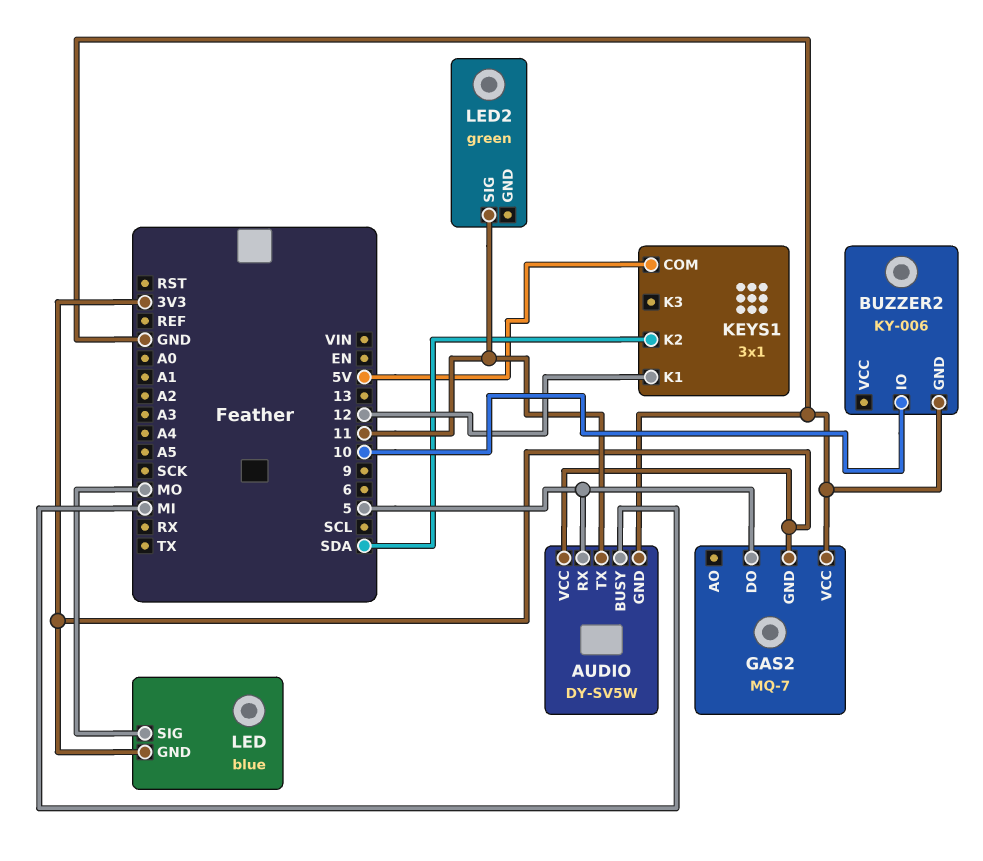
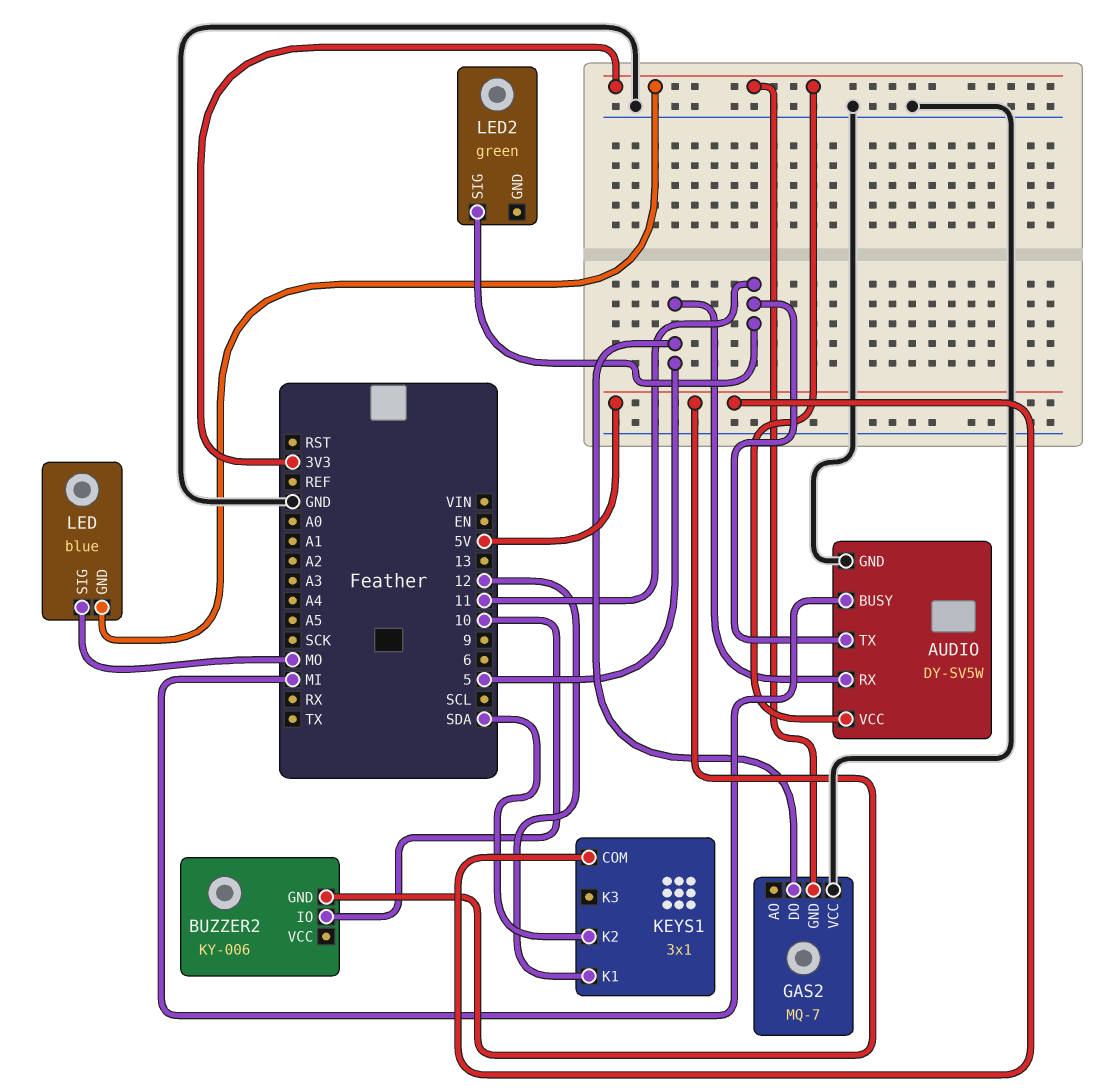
BUZZER2 pin GND: GND -> 5V

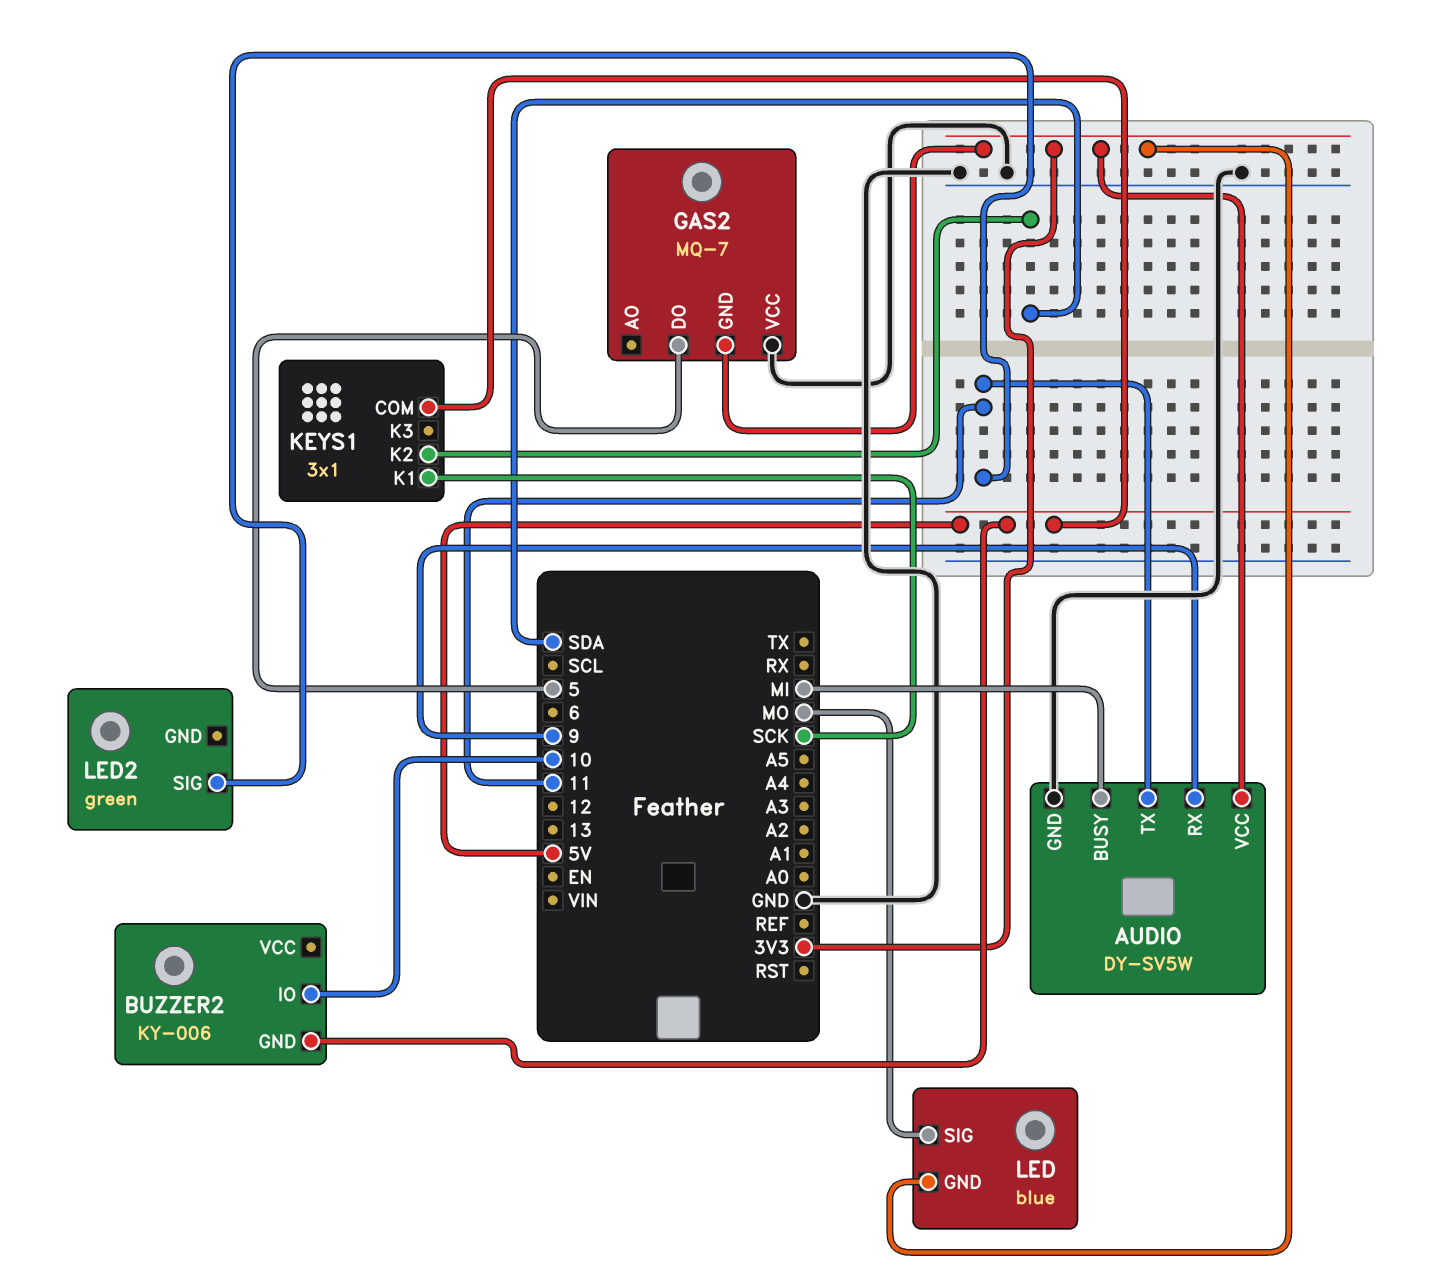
AUDIO pin RX: 5 -> 9
KEYS1 pin K1: 12 -> SCK

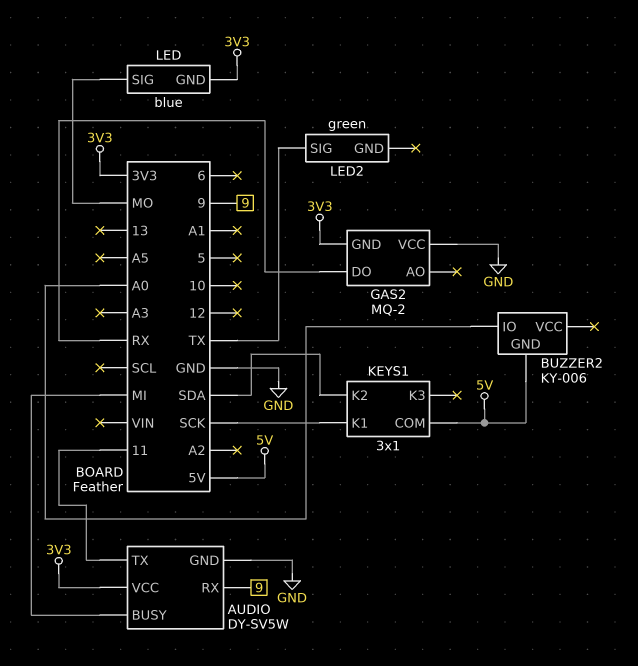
BUZZER2 pin IO: 10 -> A0
GAS2: MQ-7 -> MQ-2
GAS2 pin DO: 5 -> RX
LED2 pin SIG: 11 -> TX

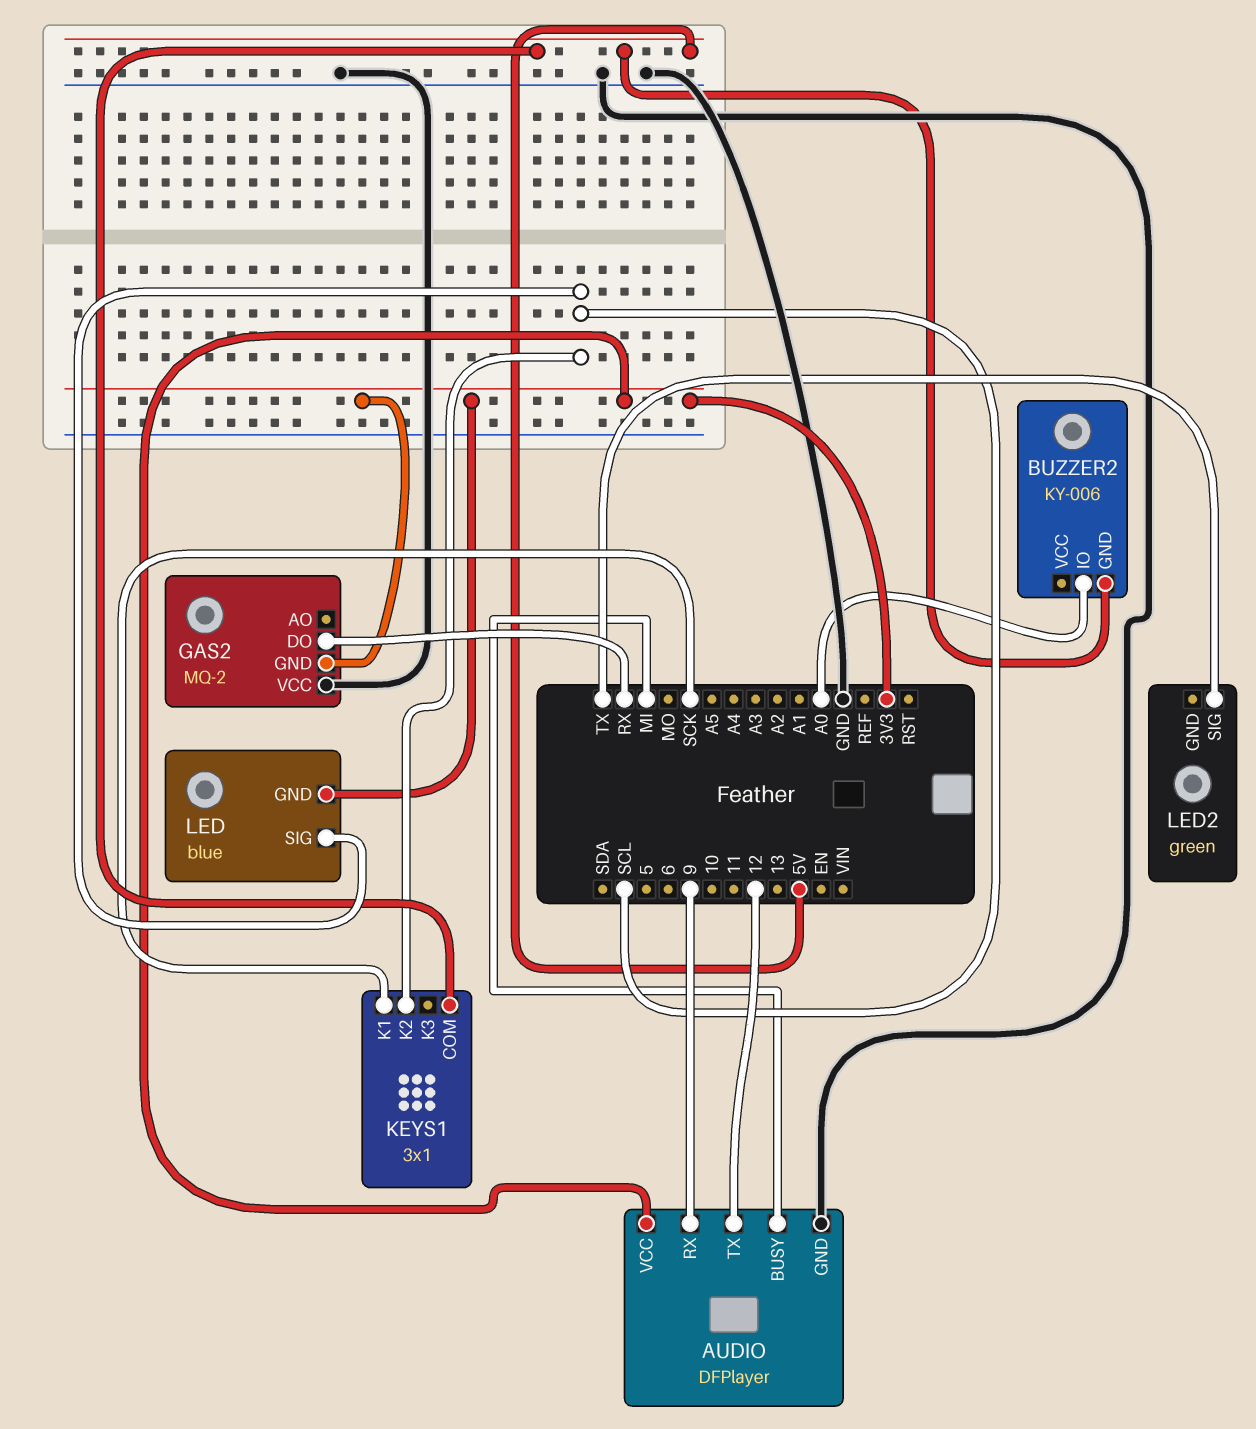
AUDIO: DY-SV5W -> DFPlayer
AUDIO pin TX: 11 -> 12
KEYS1 pin K2: SDA -> SCL
LED pin SIG: MO -> SCL

